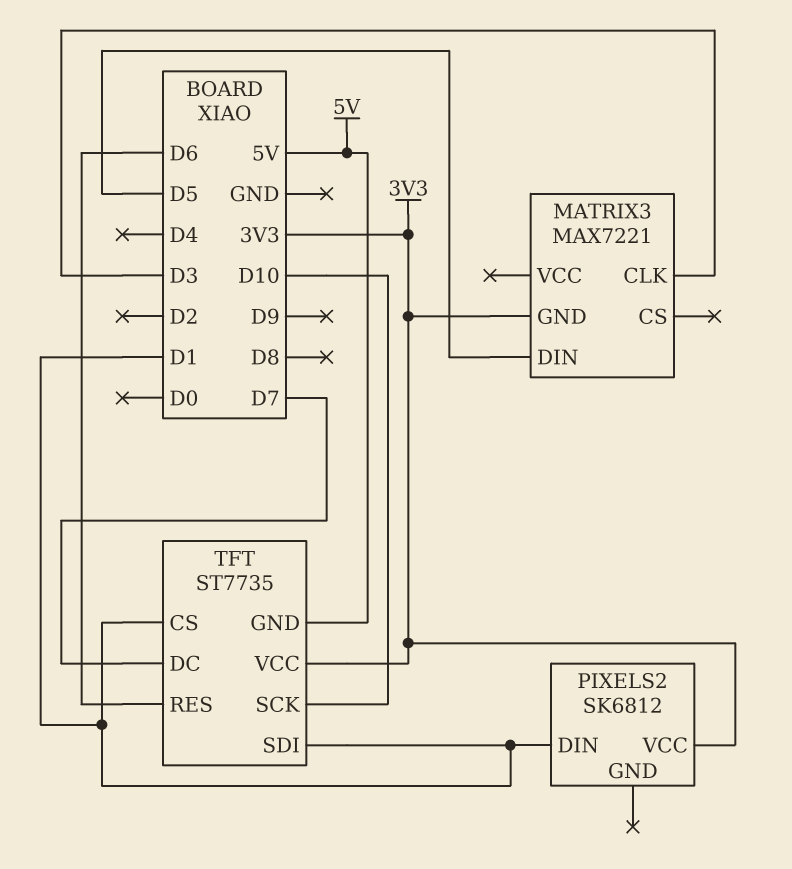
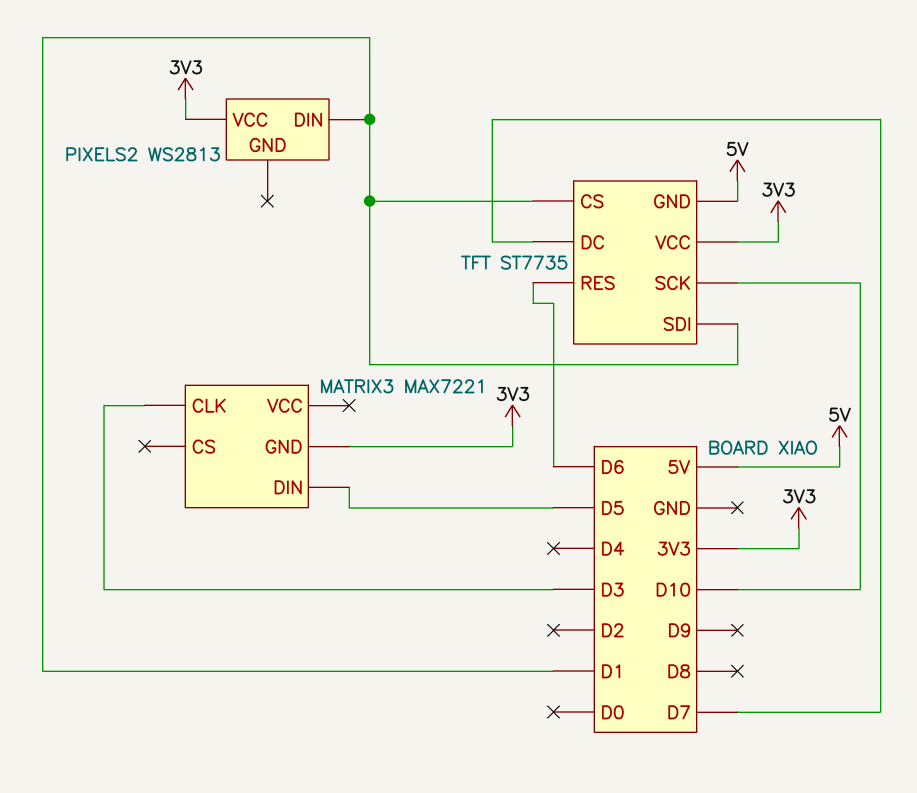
PIXELS2: SK6812 -> WS2813

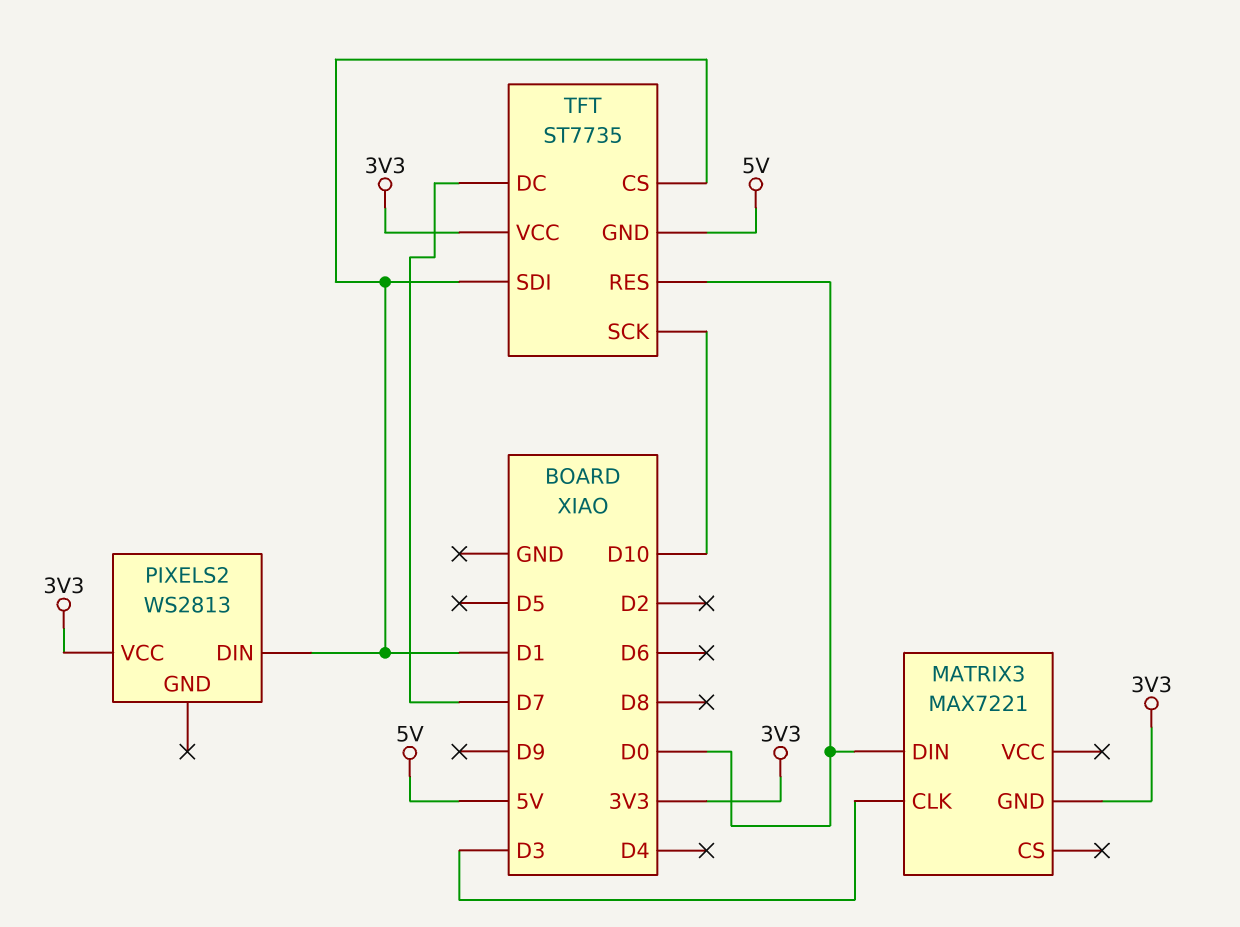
MATRIX3 pin DIN: D5 -> D0
TFT pin RES: D6 -> D0

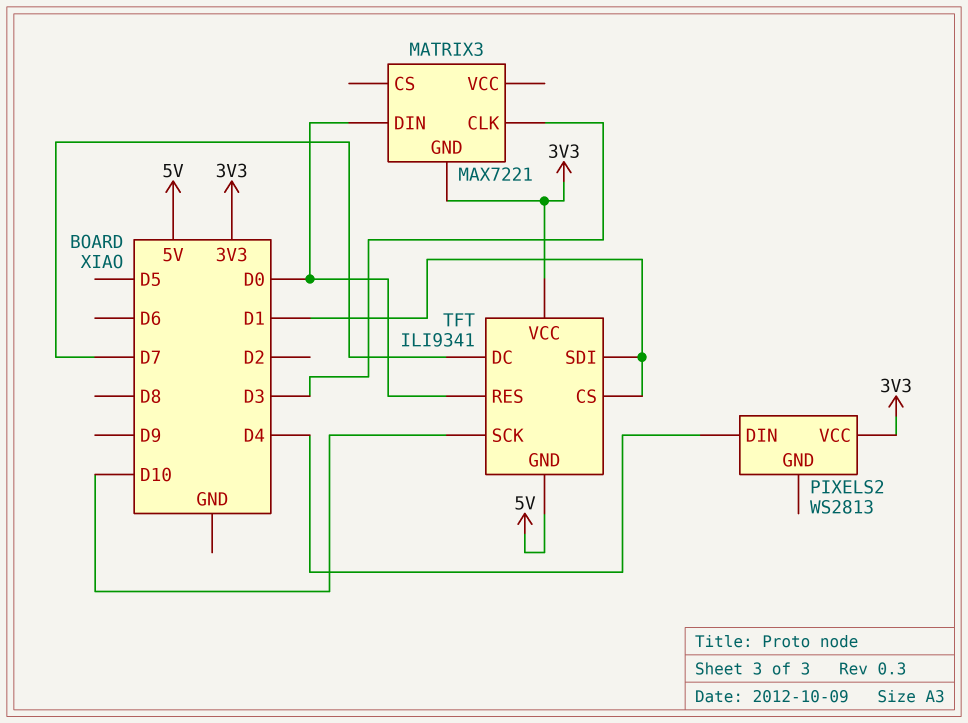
PIXELS2 pin DIN: D1 -> D4
TFT: ST7735 -> ILI9341

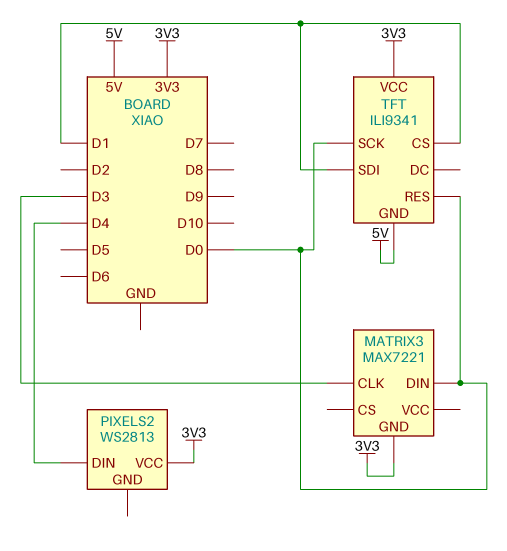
TFT pin DC: D7 -> none
TFT pin SCK: D10 -> D0

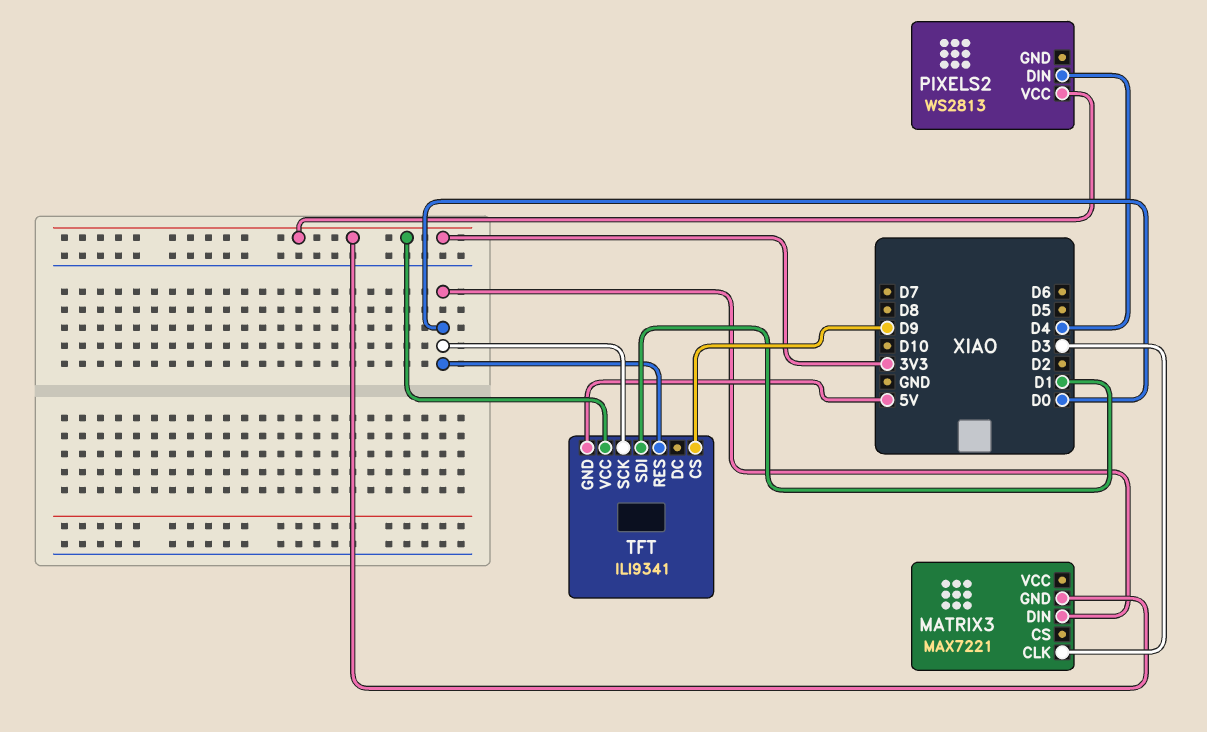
TFT pin CS: D1 -> D9

